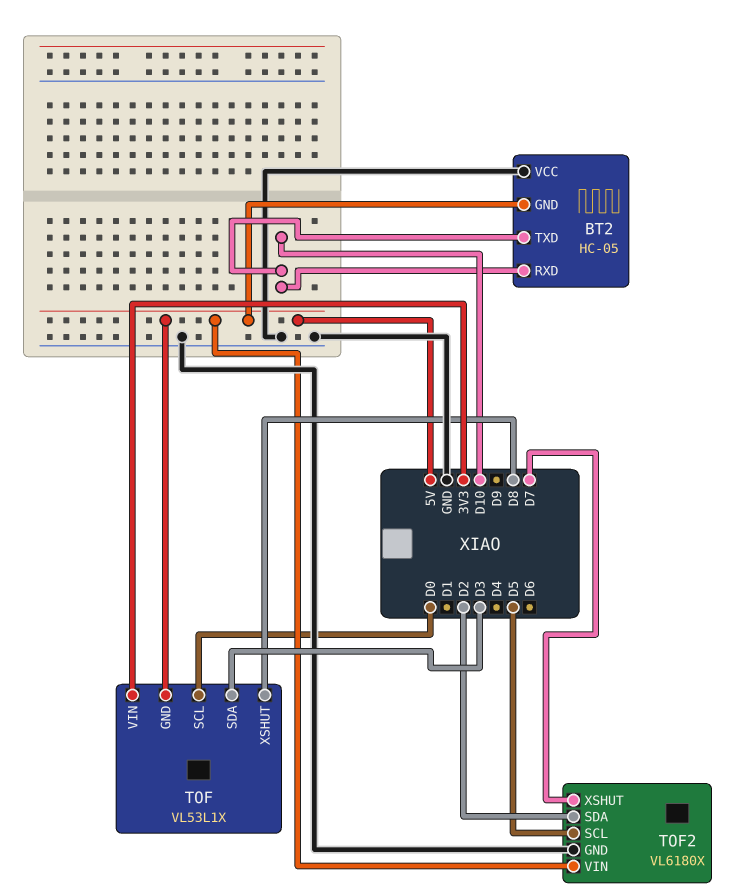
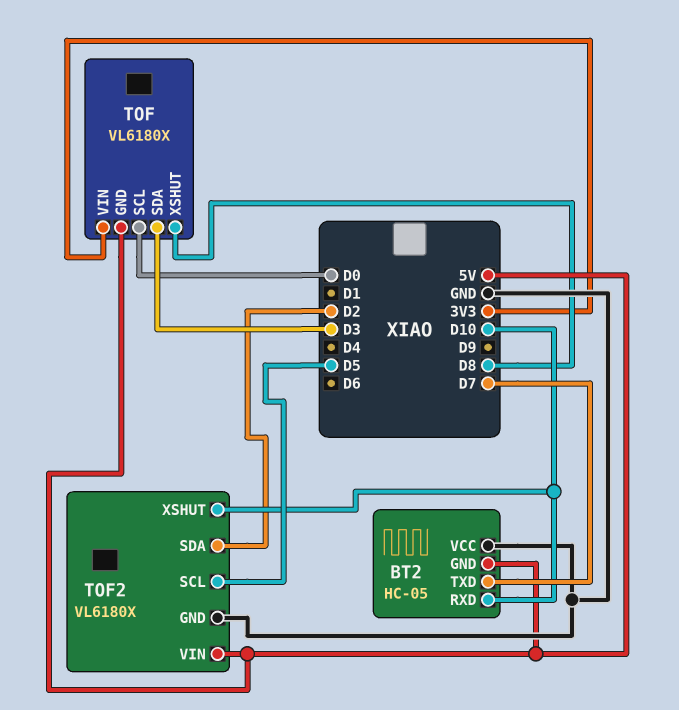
BT2 pin TXD: D10 -> D7
TOF: VL53L1X -> VL6180X
TOF2 pin XSHUT: D7 -> D10

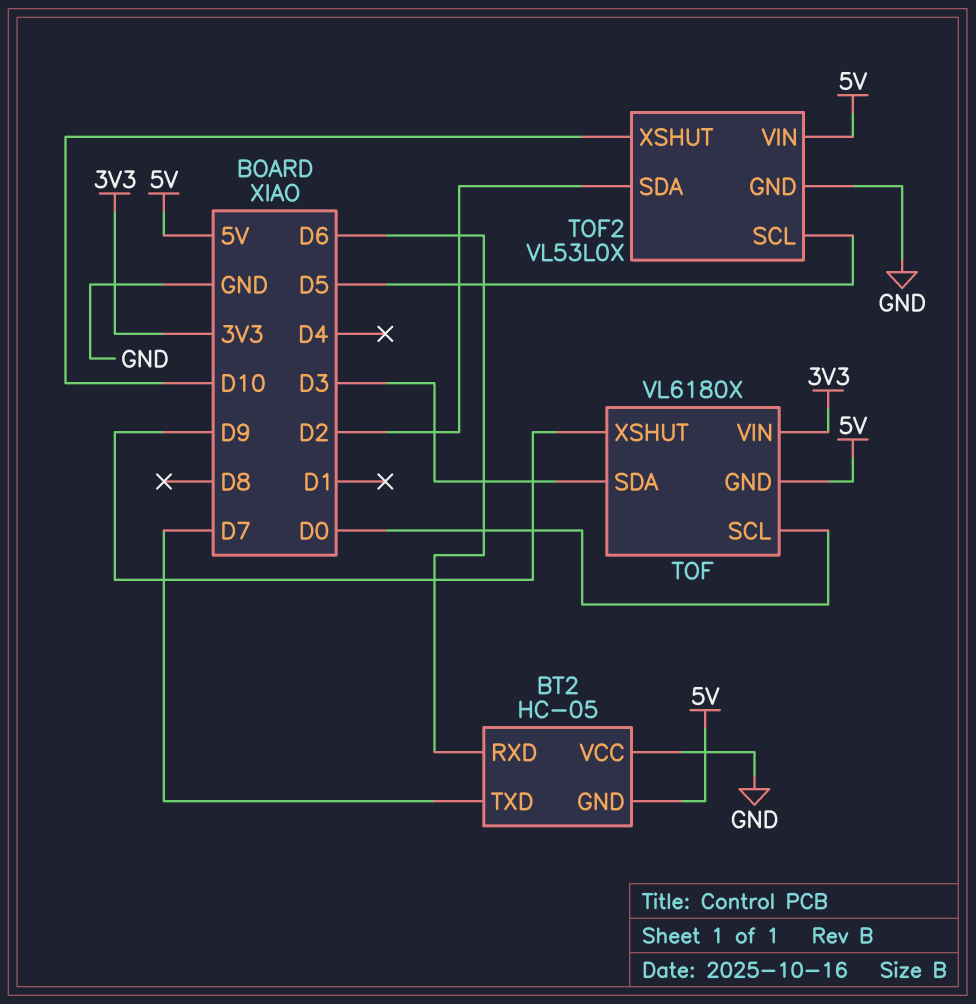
BT2 pin RXD: D10 -> D6
TOF pin XSHUT: D8 -> D9
TOF2: VL6180X -> VL53L0X

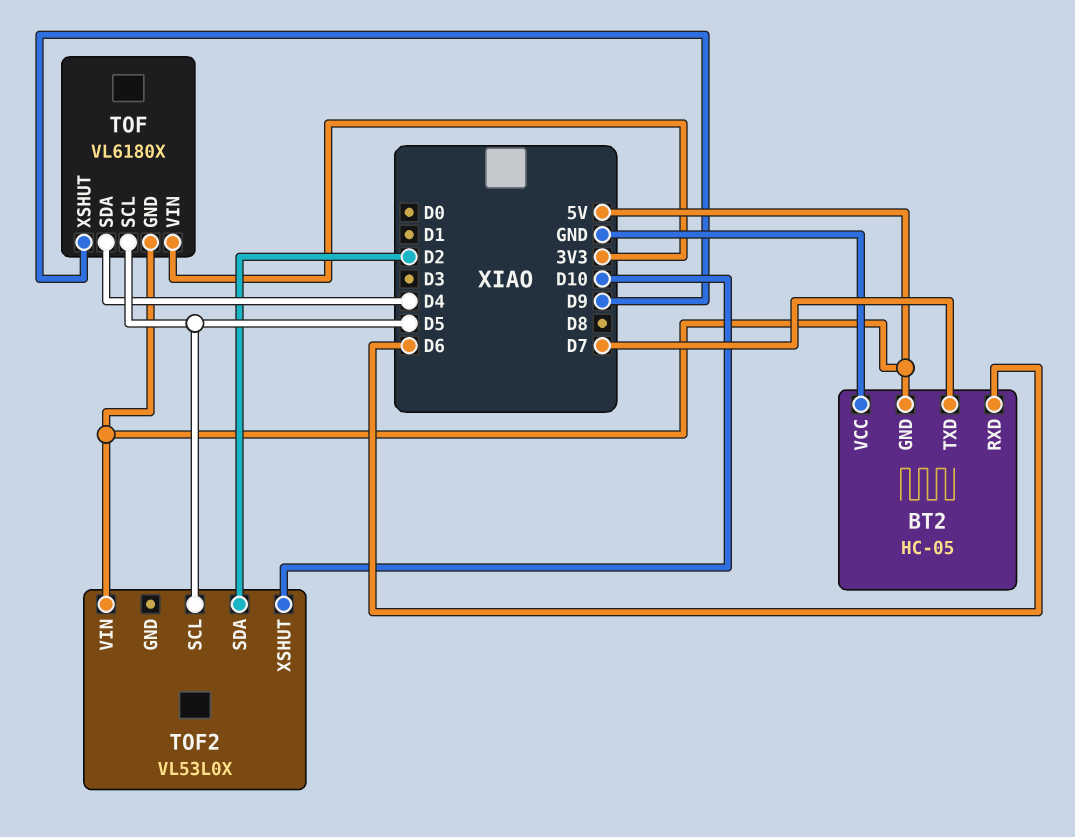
TOF pin SCL: D0 -> D5
TOF pin SDA: D3 -> D4
TOF2 pin GND: GND -> none

